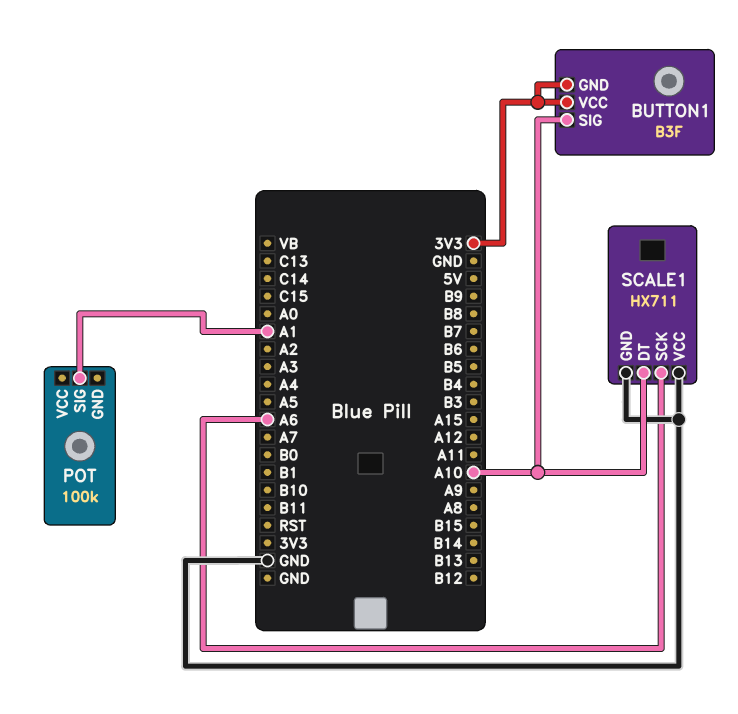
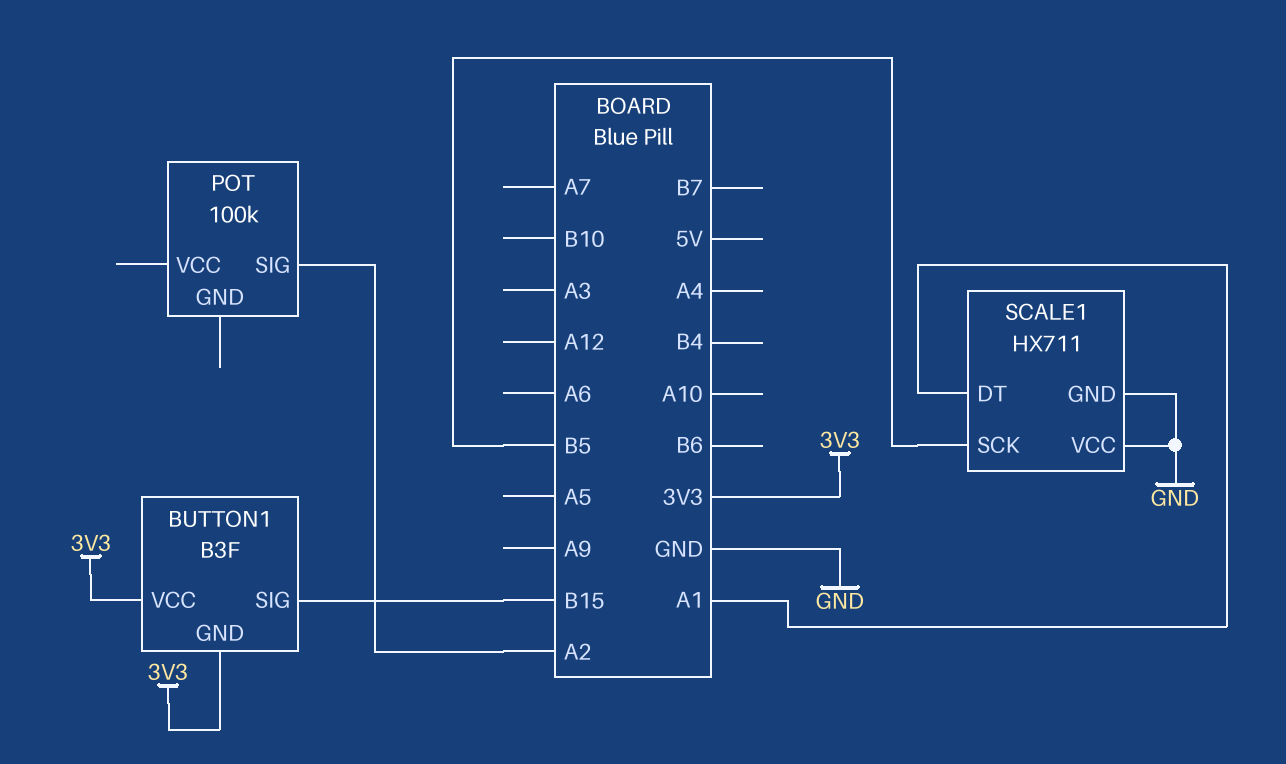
BUTTON1 pin SIG: A10 -> B15
POT pin SIG: A1 -> A2
SCALE1 pin DT: A10 -> A1
SCALE1 pin SCK: A6 -> B5

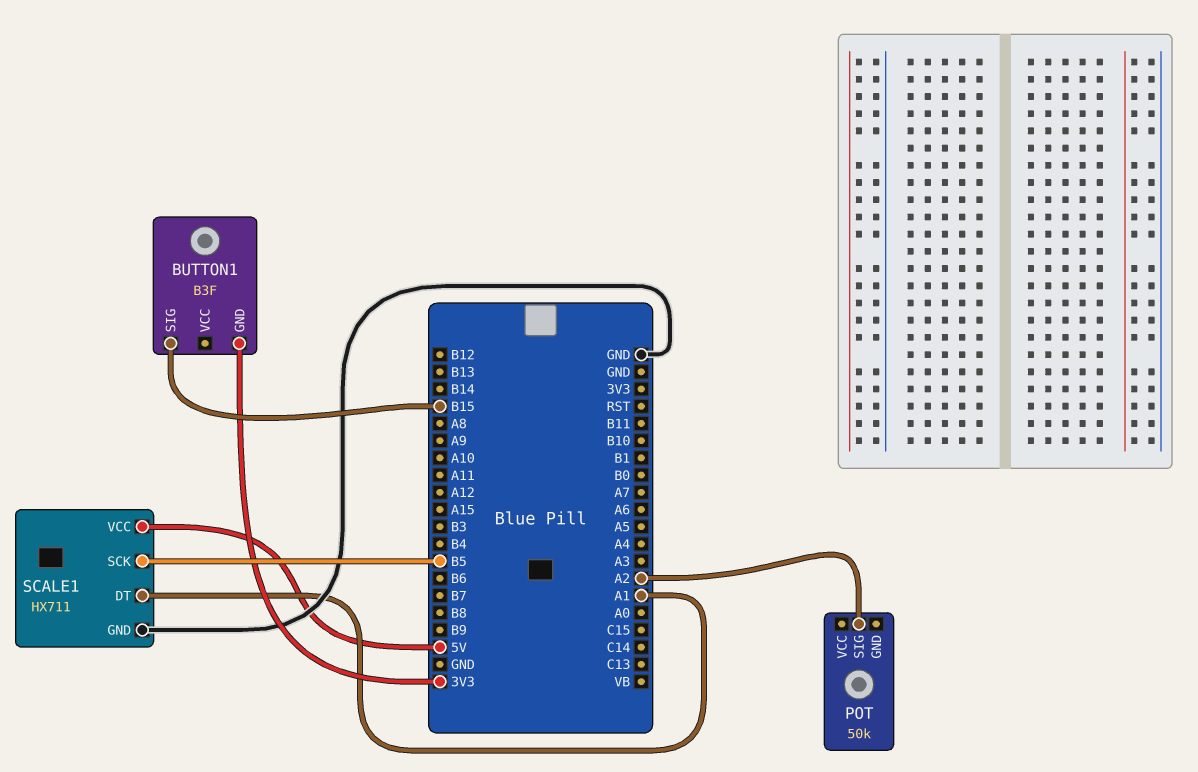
BUTTON1 pin VCC: 3V3 -> none
POT: 100k -> 50k
SCALE1 pin VCC: GND -> 5V

